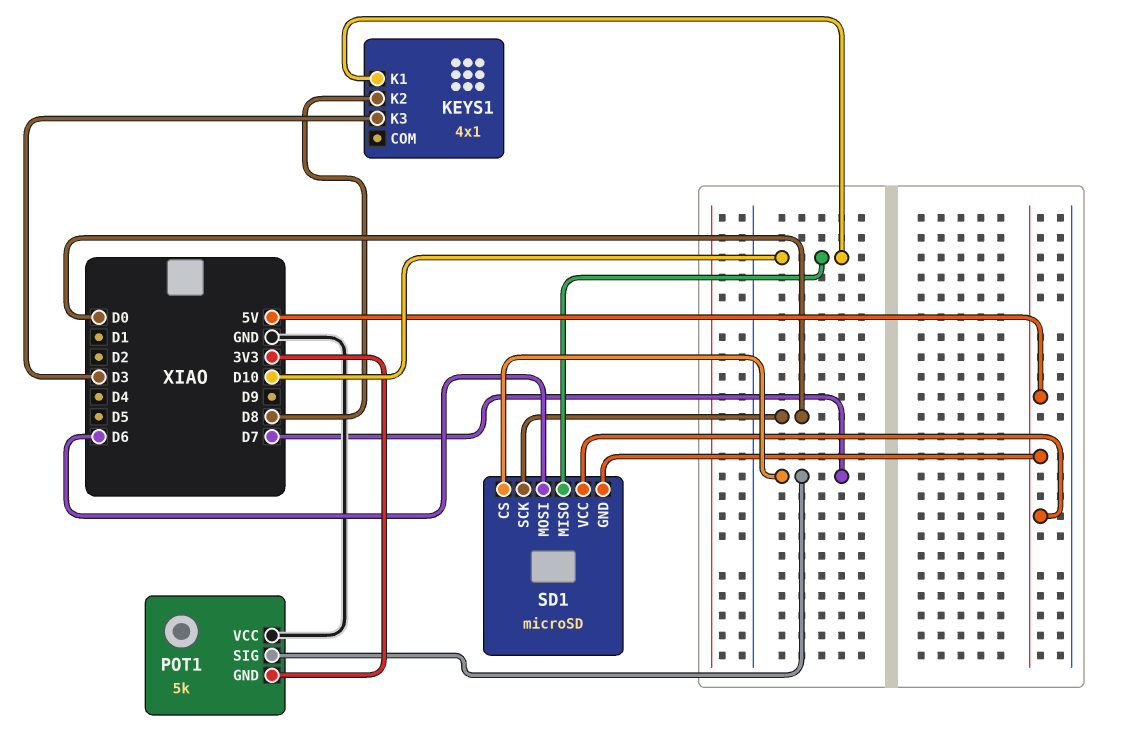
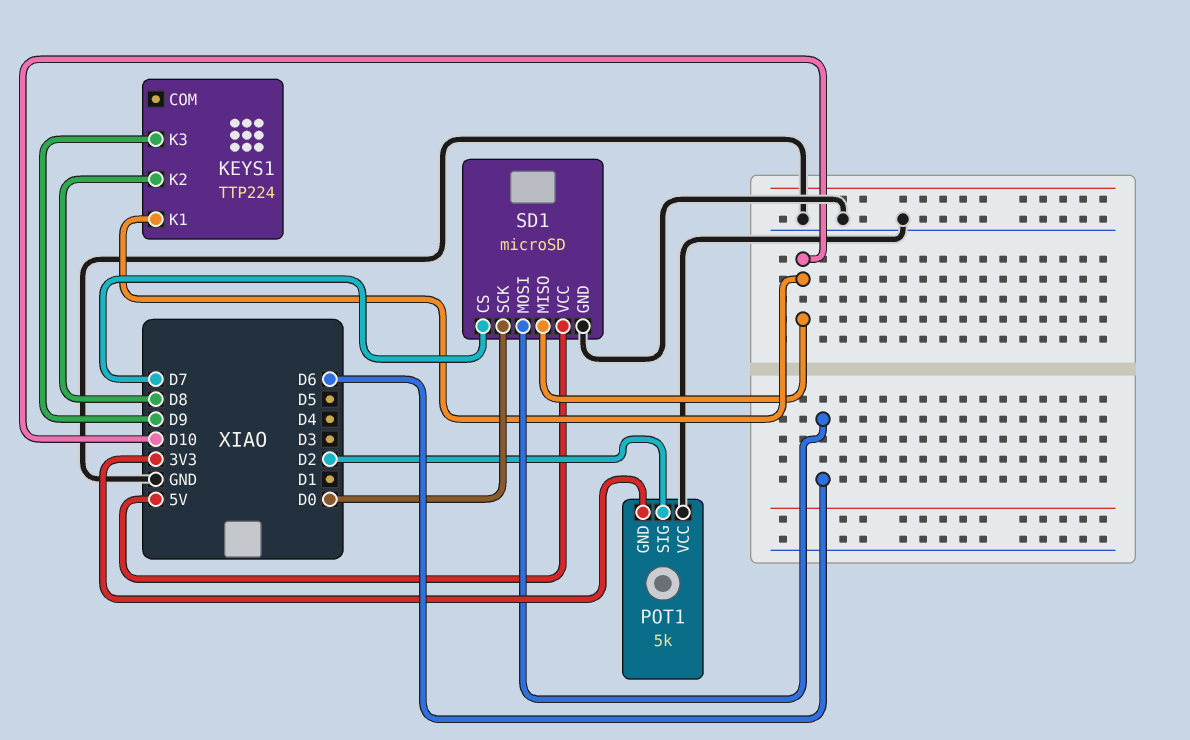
KEYS1: 4x1 -> TTP224
KEYS1 pin K3: D3 -> D9
POT1 pin SIG: D7 -> D2
SD1 pin GND: 5V -> GND

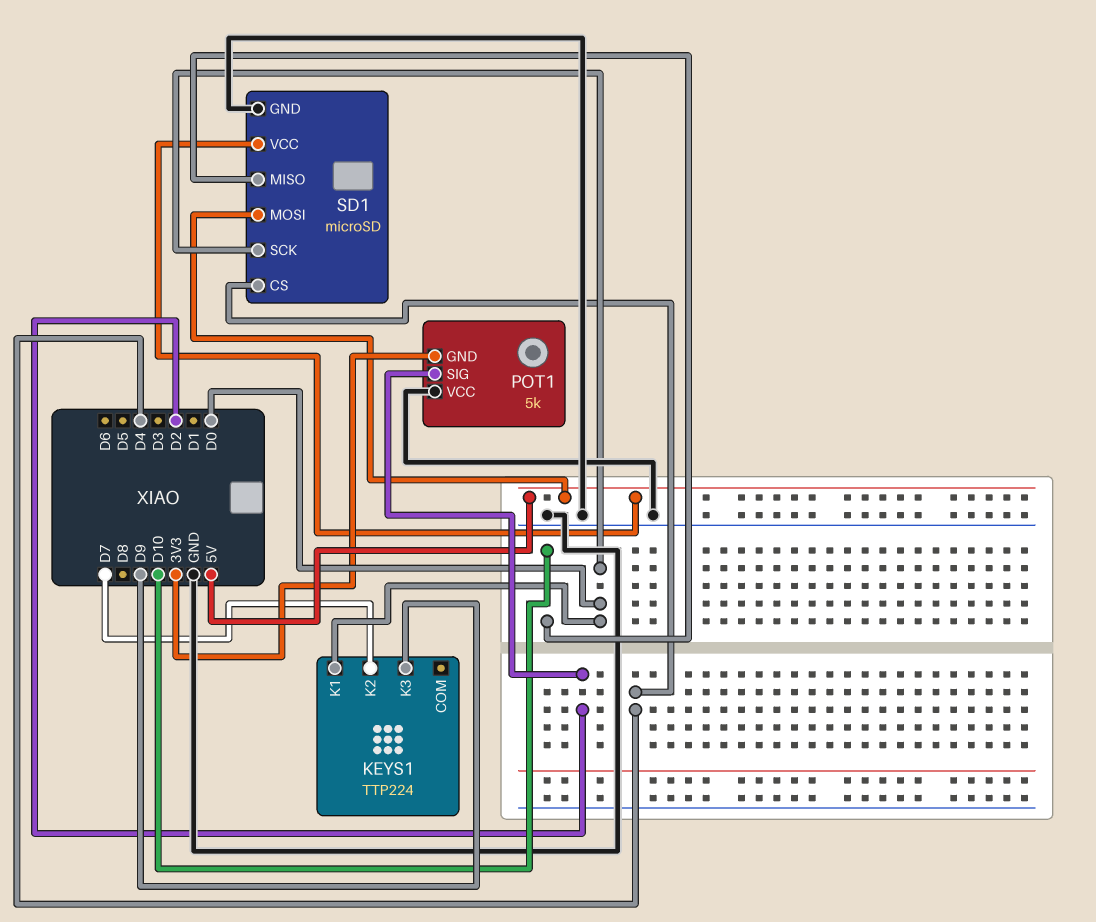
KEYS1 pin K1: D10 -> D0
KEYS1 pin K2: D8 -> D7
SD1 pin CS: D7 -> D4
SD1 pin MOSI: D6 -> 5V

